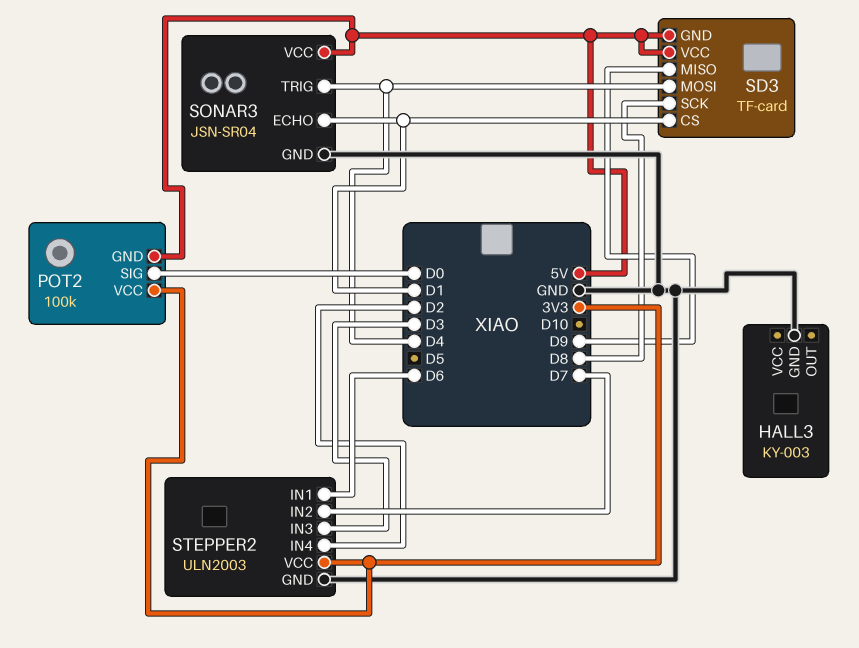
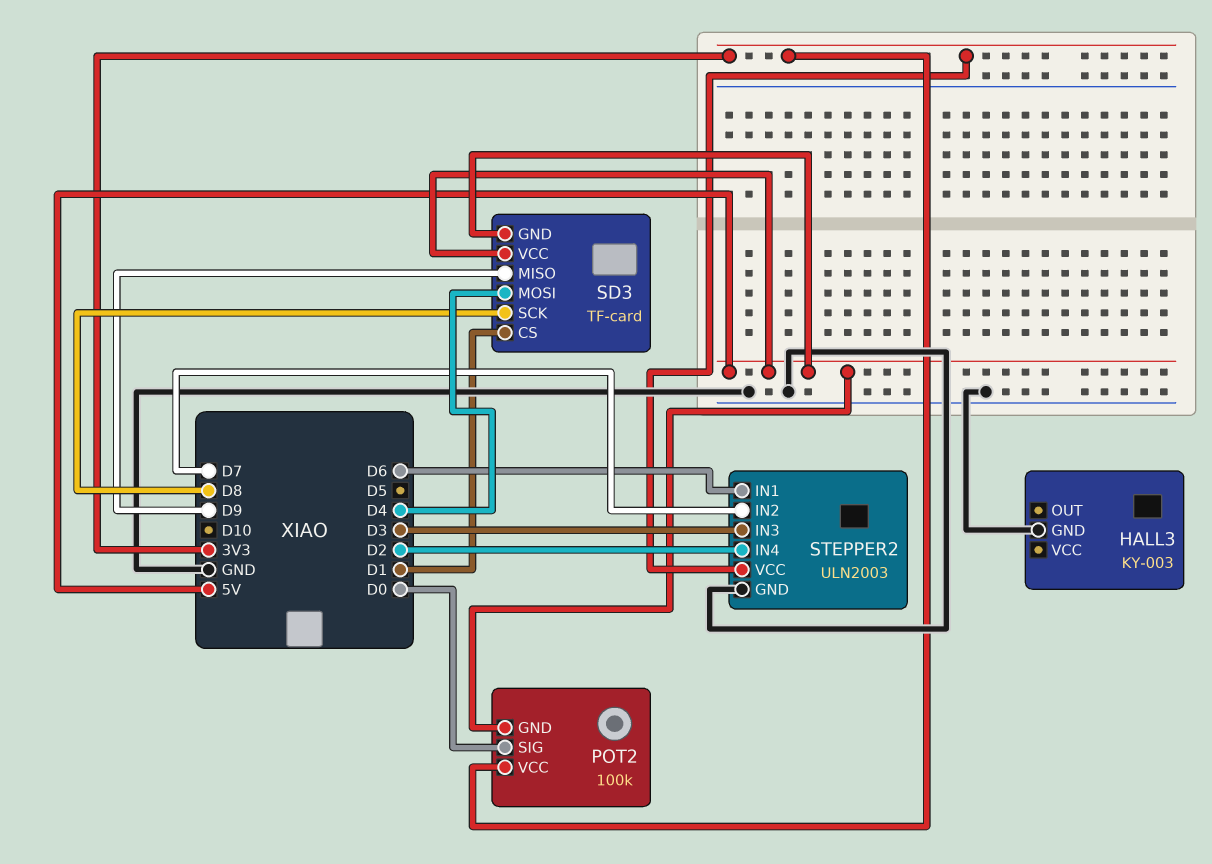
SONAR3: JSN-SR04 -> none
SONAR3 pin ECHO: D1 -> none
SONAR3 pin GND: GND -> none
SONAR3 pin TRIG: D4 -> none
SONAR3 pin VCC: 5V -> none

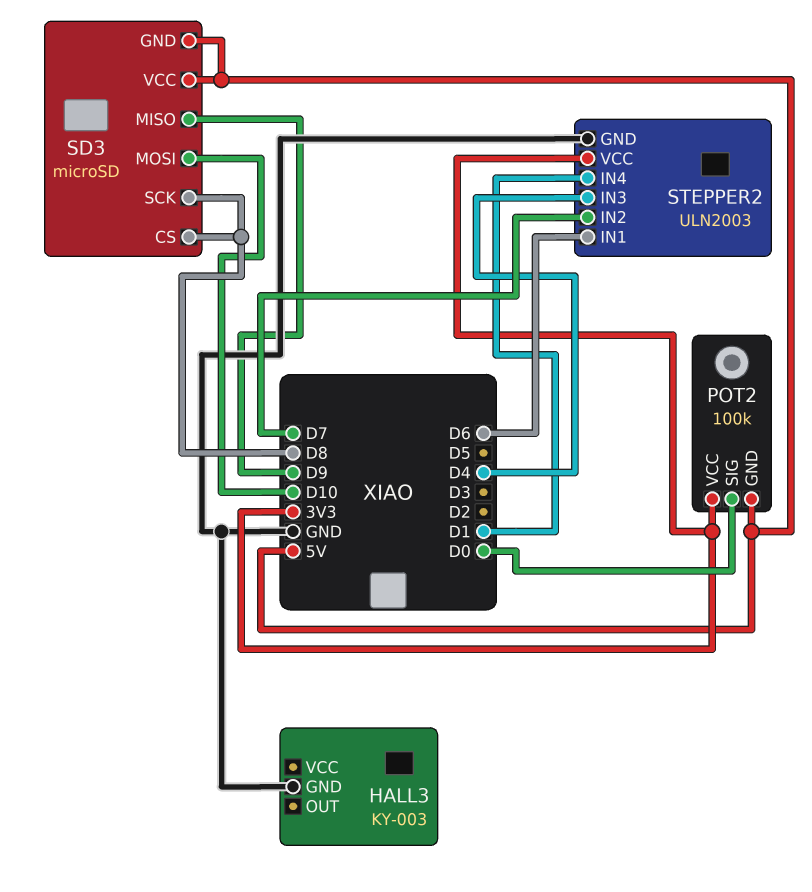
SD3: TF-card -> microSD
SD3 pin CS: D1 -> D8
SD3 pin MOSI: D4 -> D10
STEPPER2 pin IN3: D3 -> D4
STEPPER2 pin IN4: D2 -> D1

